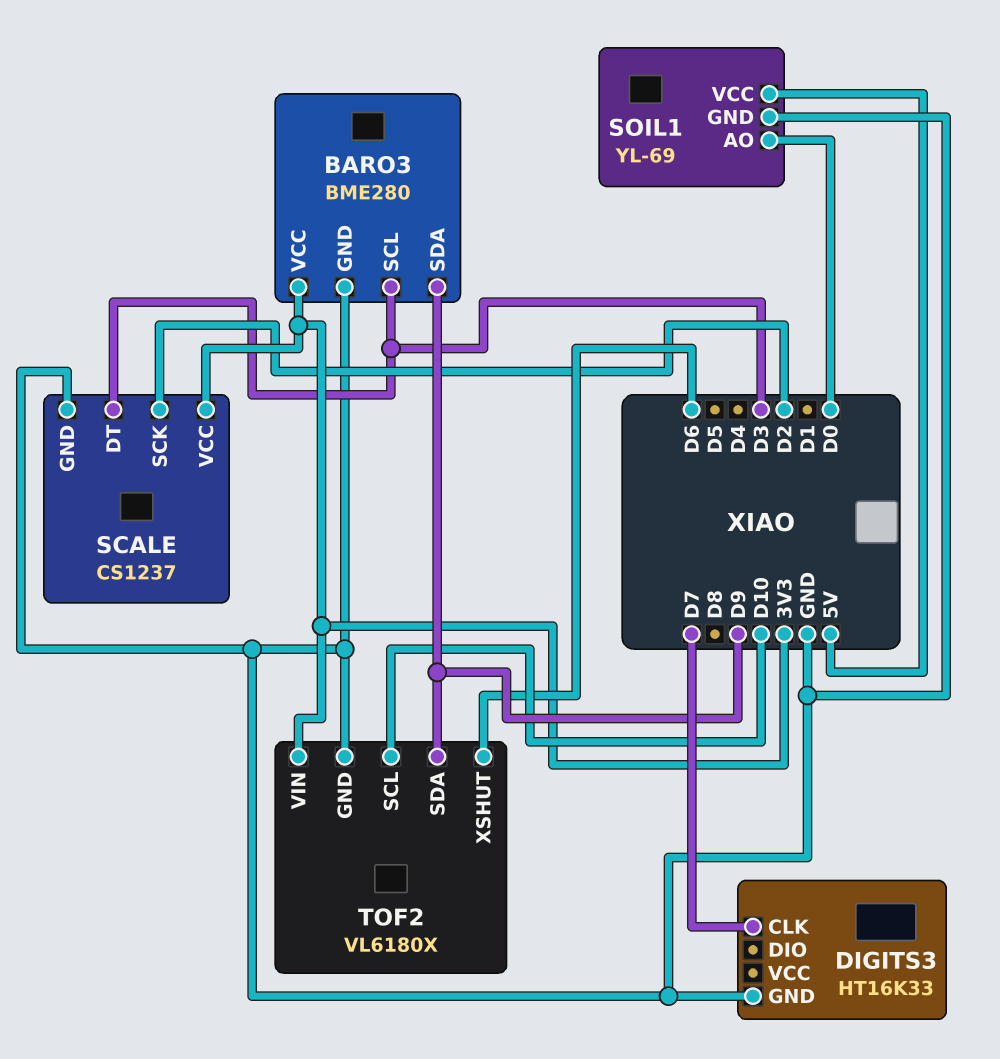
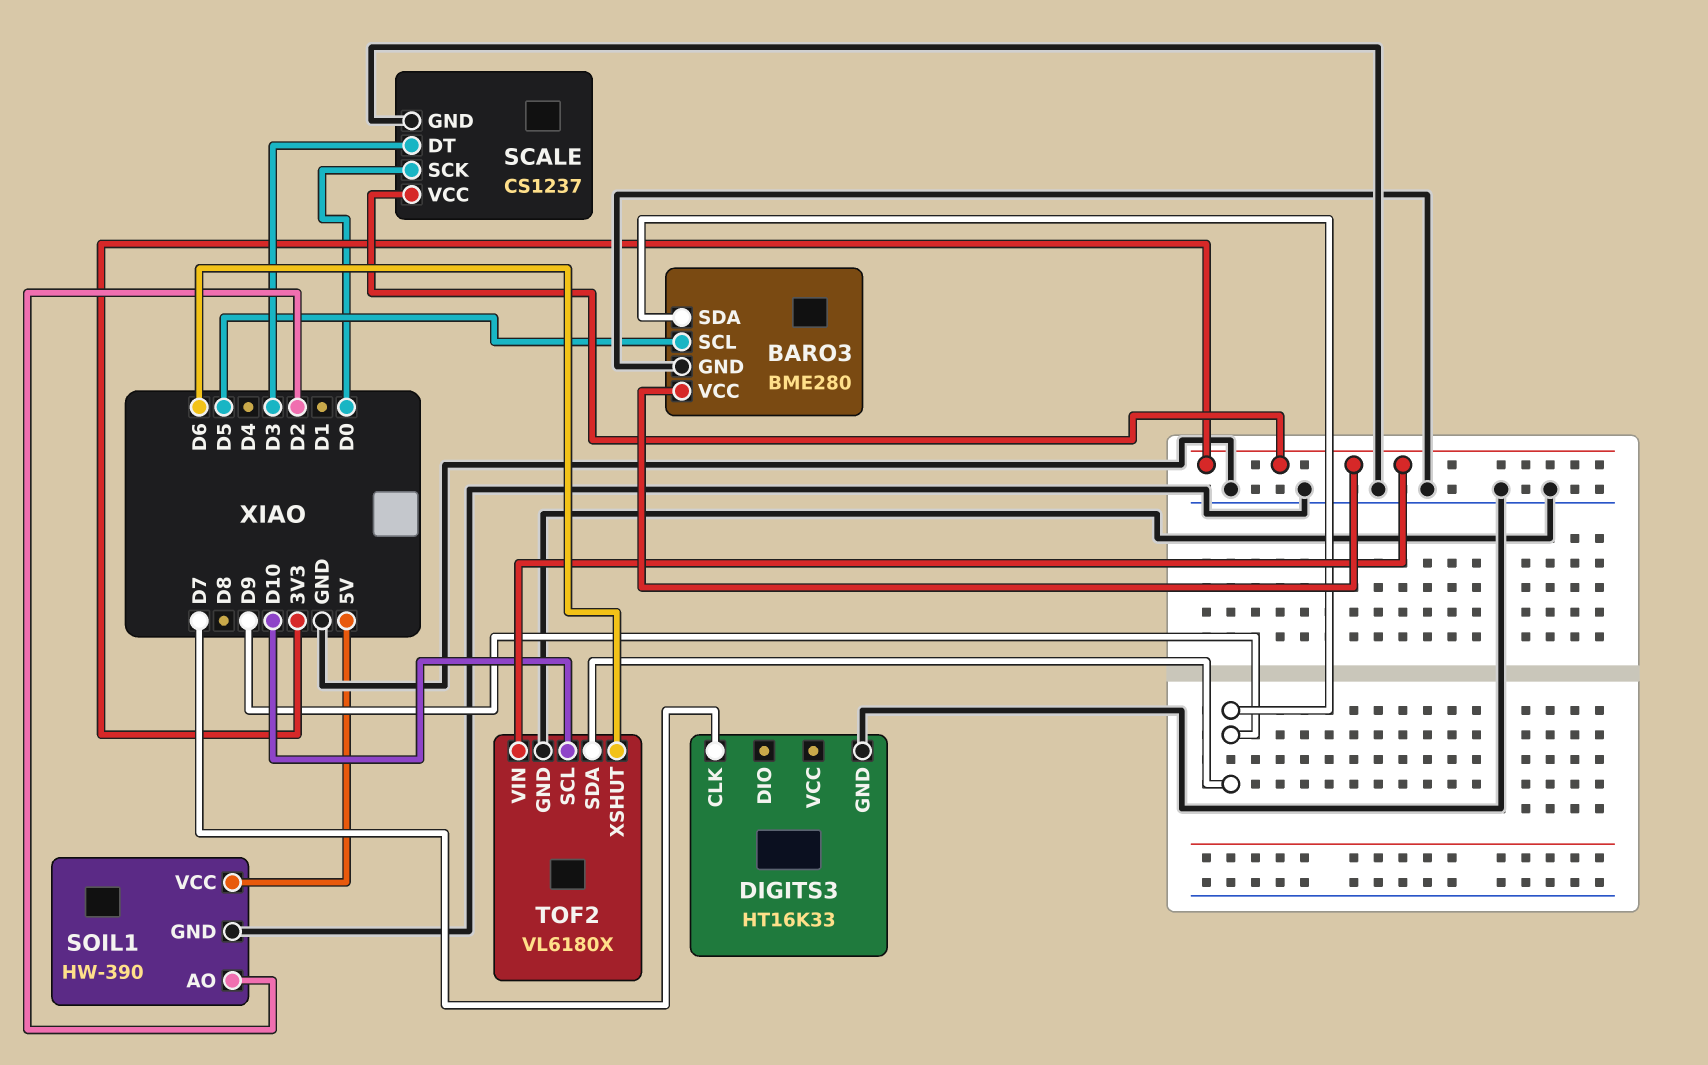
BARO3 pin SCL: D3 -> D5
SCALE pin SCK: D2 -> D0
SOIL1: YL-69 -> HW-390
SOIL1 pin AO: D0 -> D2

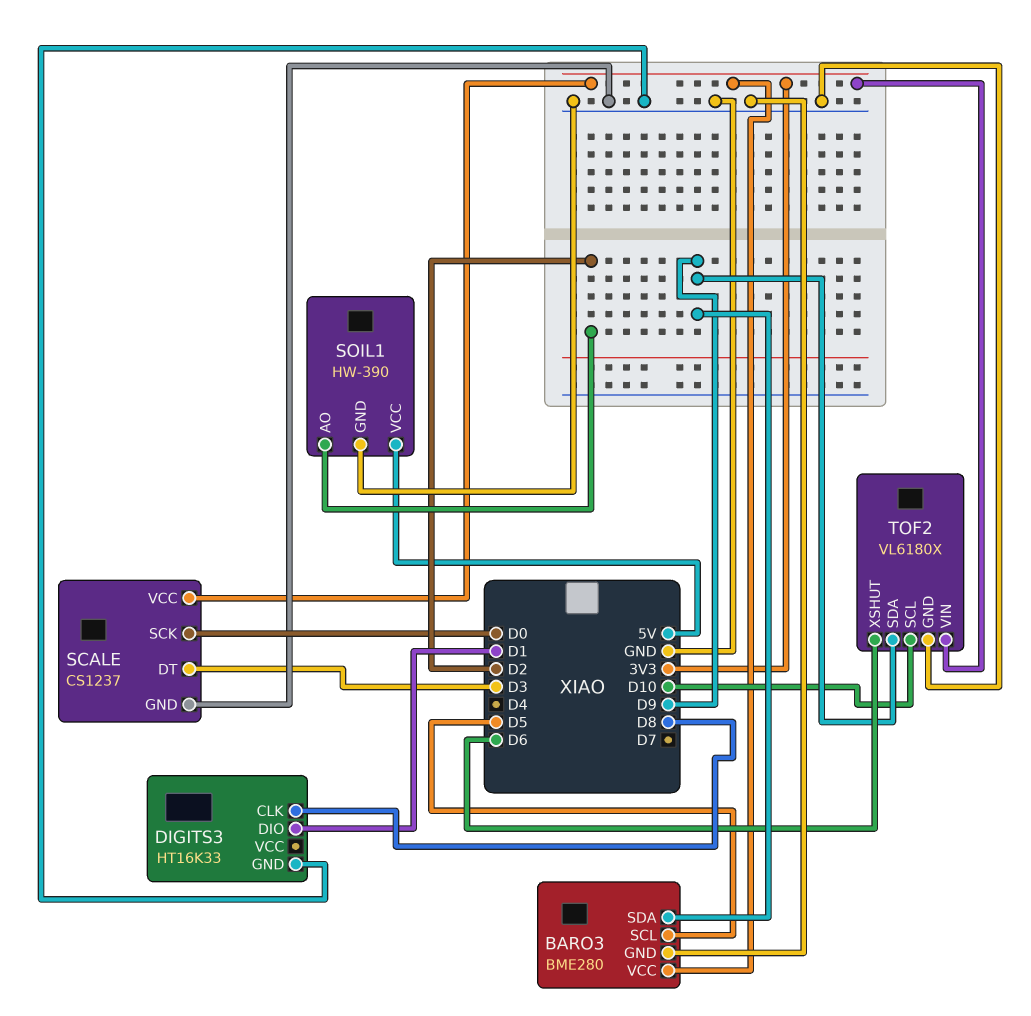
DIGITS3 pin CLK: D7 -> D8
DIGITS3 pin DIO: none -> D1

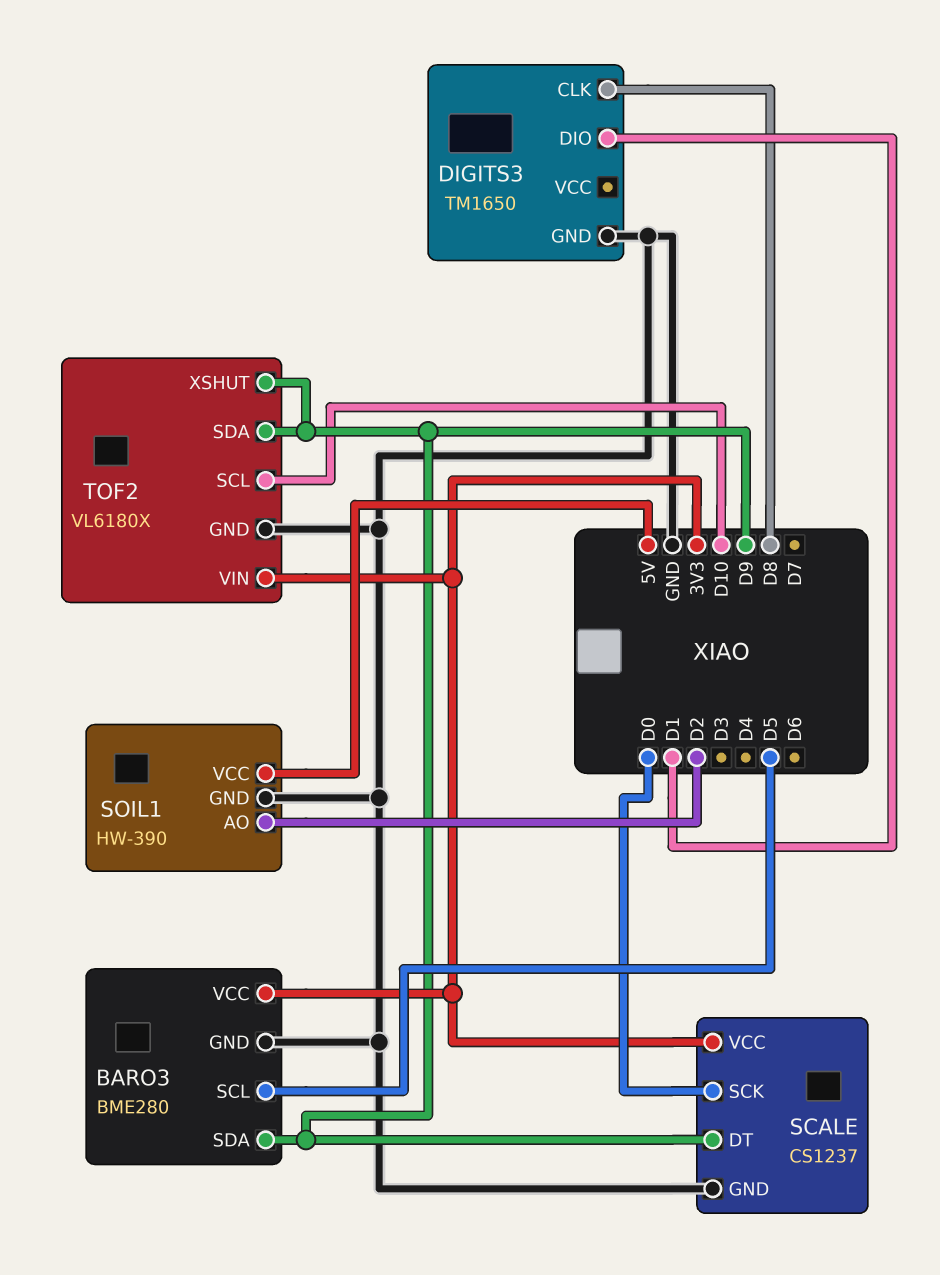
DIGITS3: HT16K33 -> TM1650
SCALE pin DT: D3 -> D9
TOF2 pin XSHUT: D6 -> D9

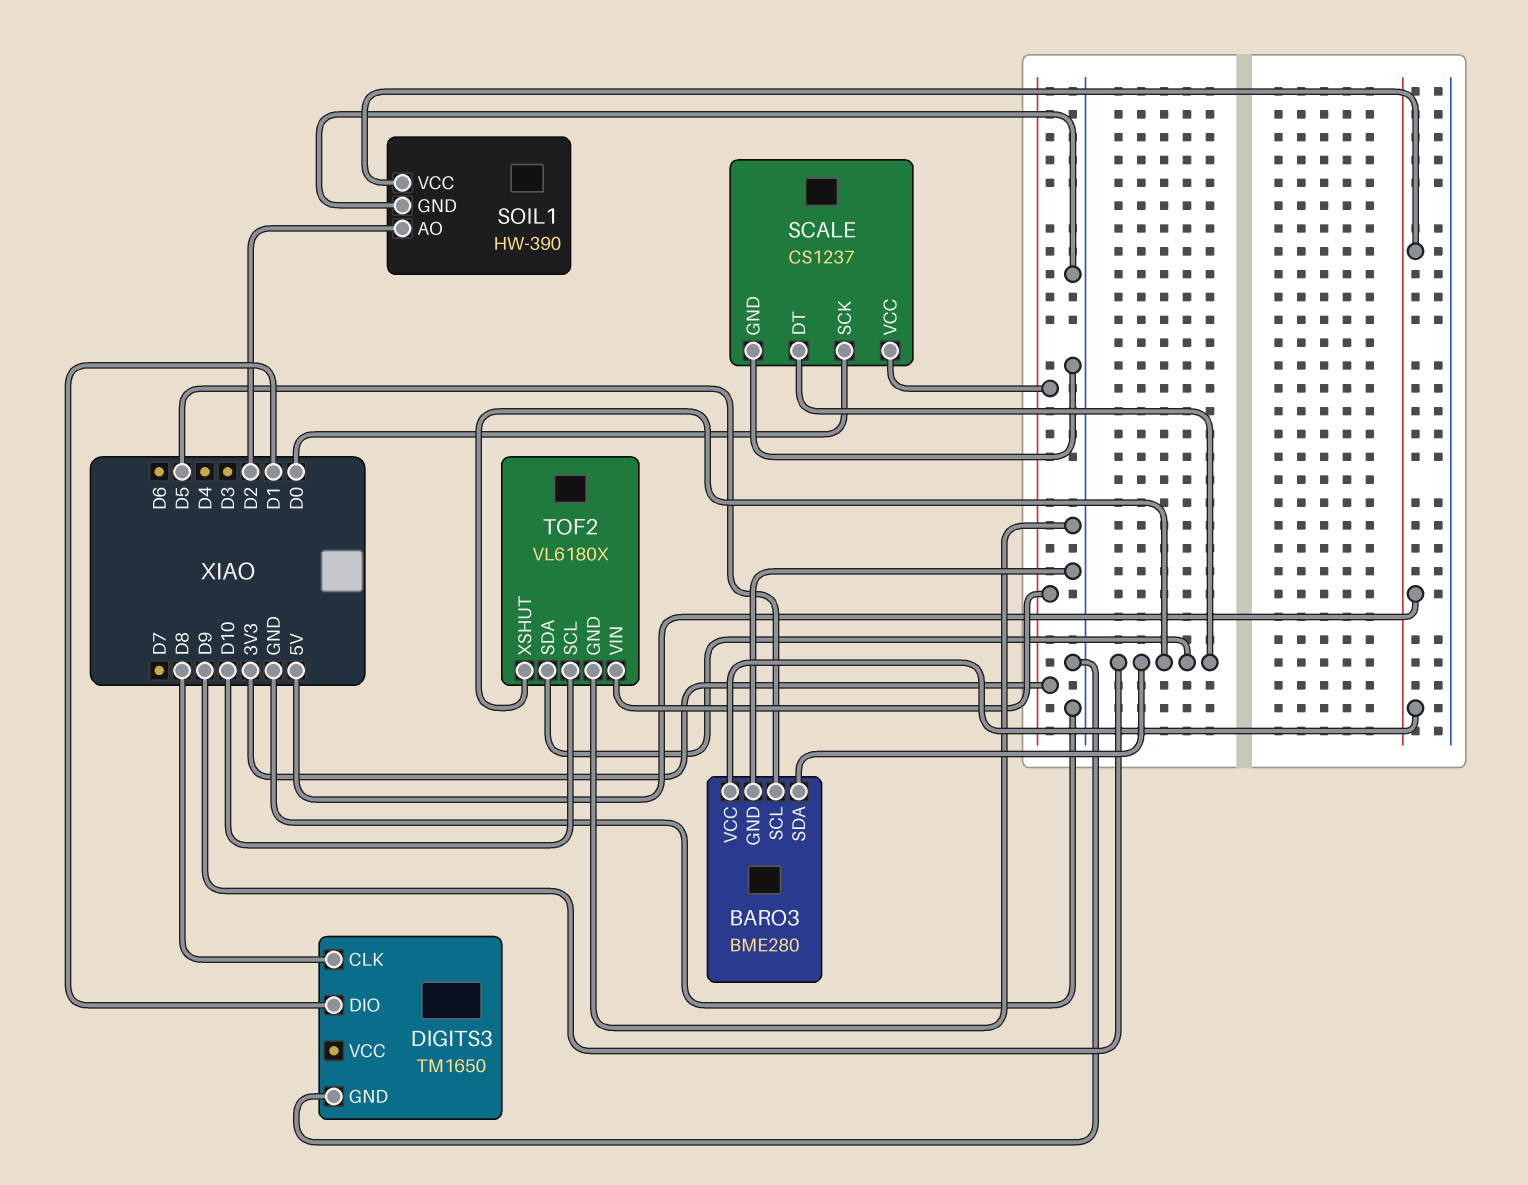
BARO3 pin VCC: 3V3 -> 5V

